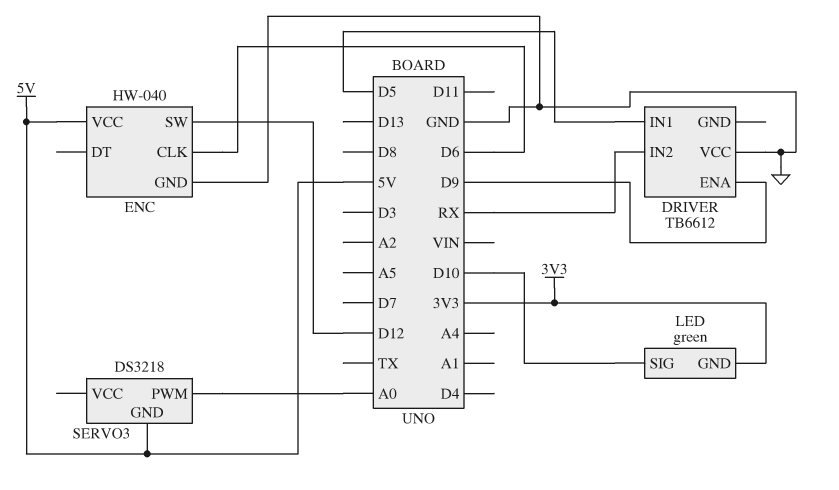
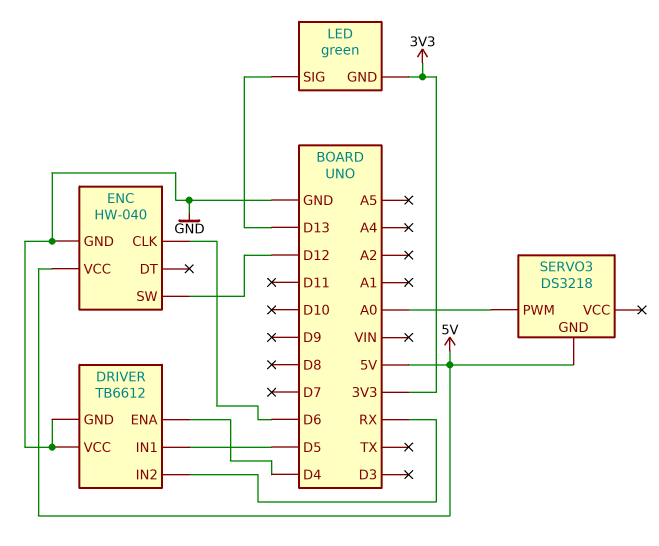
DRIVER pin ENA: D9 -> D4
DRIVER pin GND: none -> GND
LED pin SIG: D10 -> D13

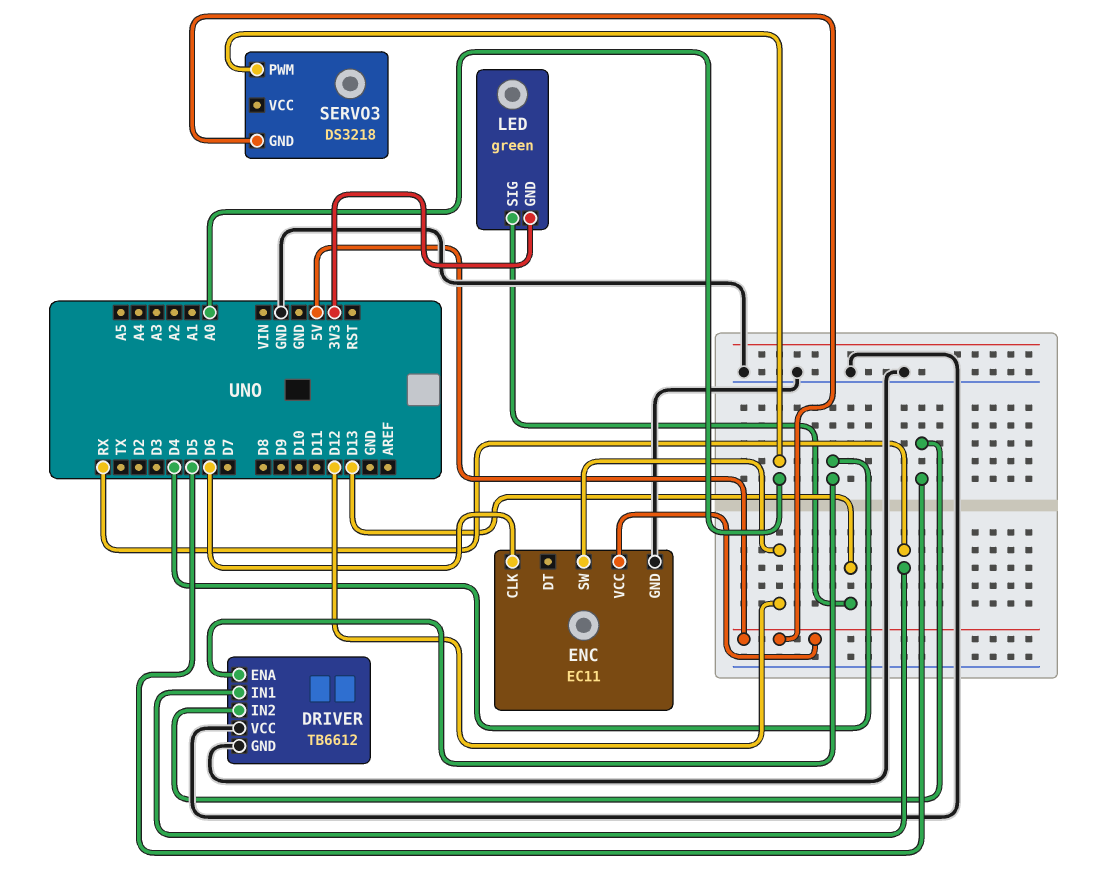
DRIVER pin IN1: D5 -> RX
DRIVER pin IN2: RX -> D5
ENC: HW-040 -> EC11

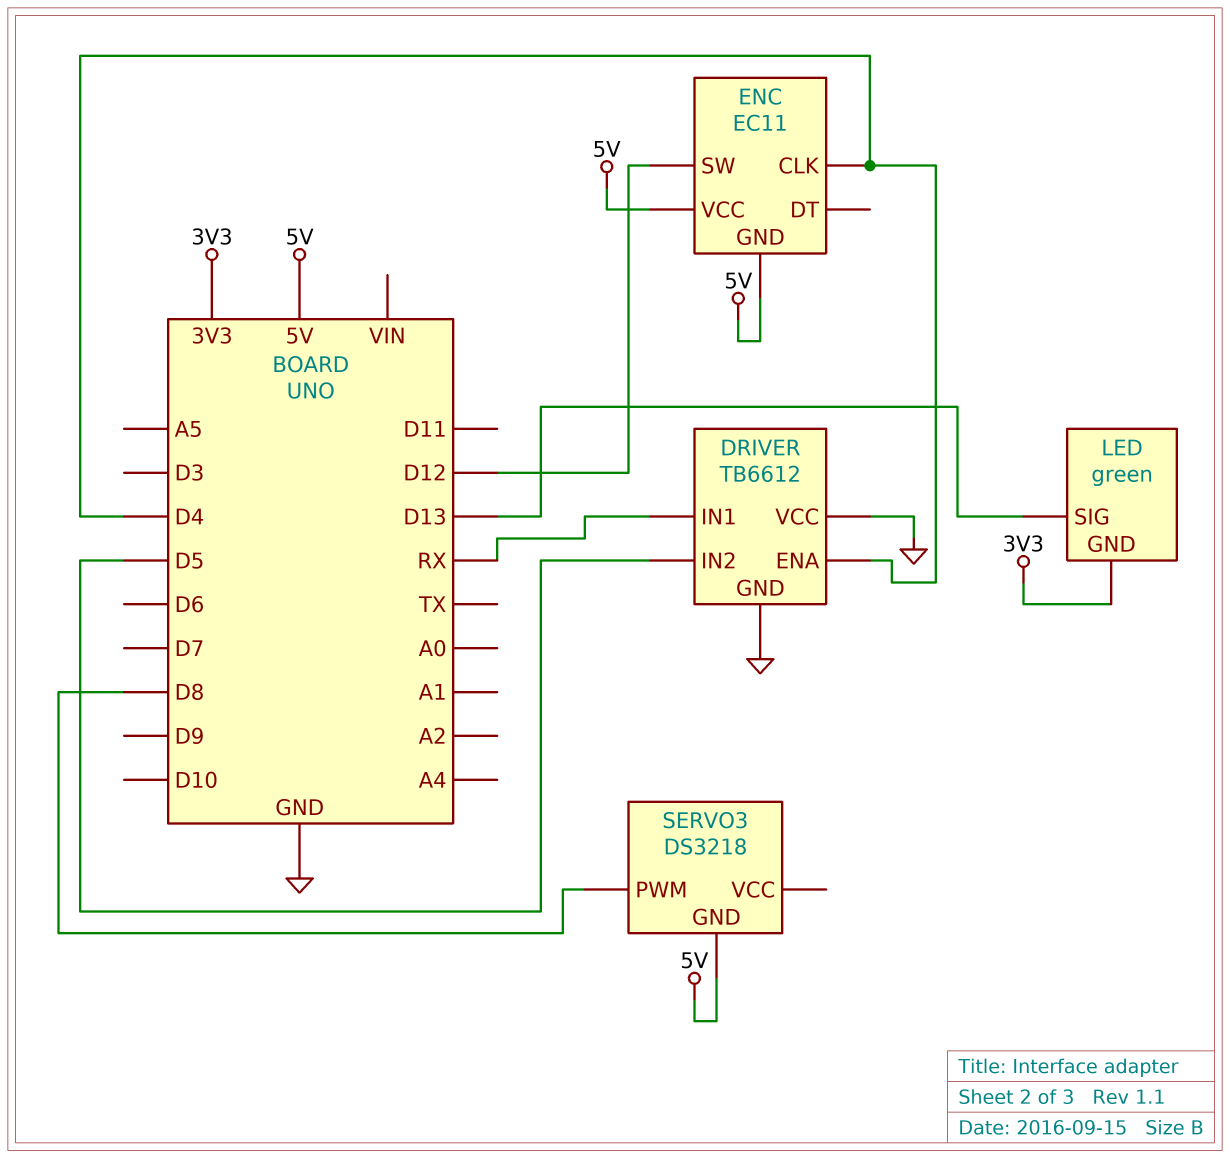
ENC pin CLK: D6 -> D4
ENC pin GND: GND -> 5V
SERVO3 pin PWM: A0 -> D8

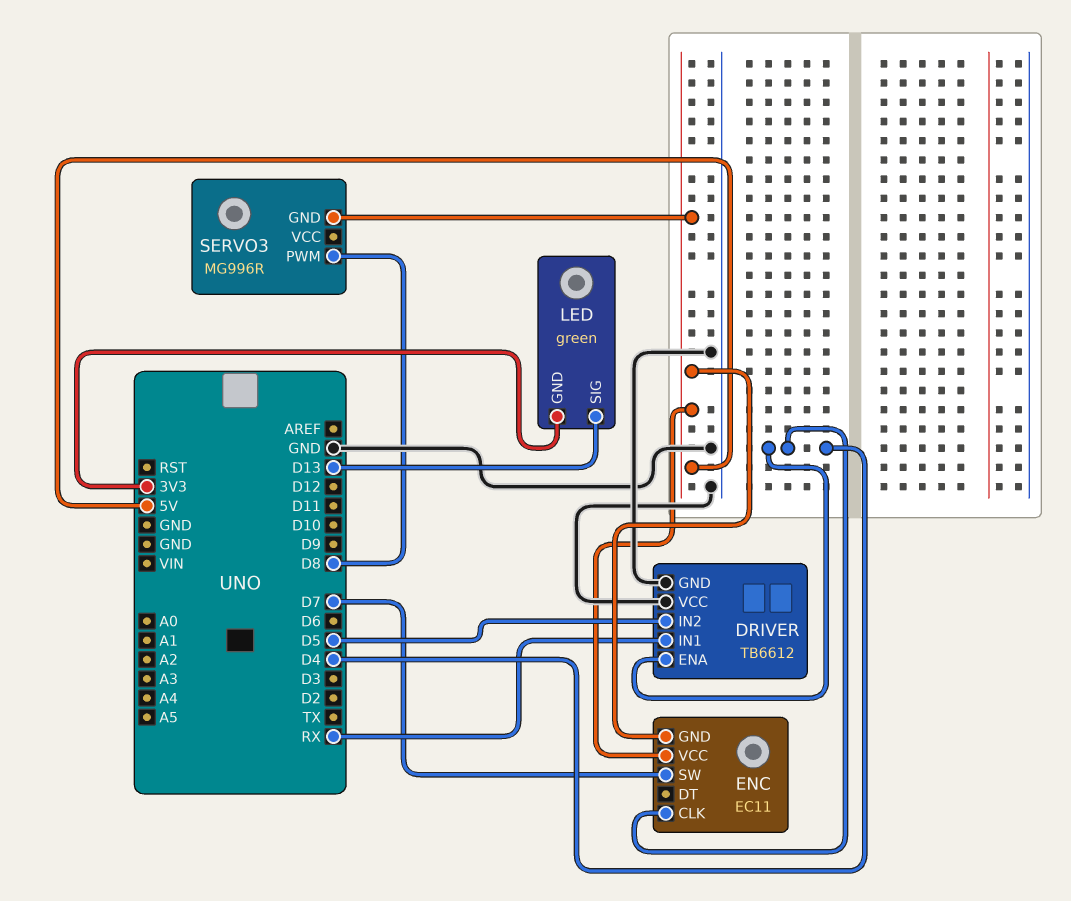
ENC pin SW: D12 -> D7
SERVO3: DS3218 -> MG996R

